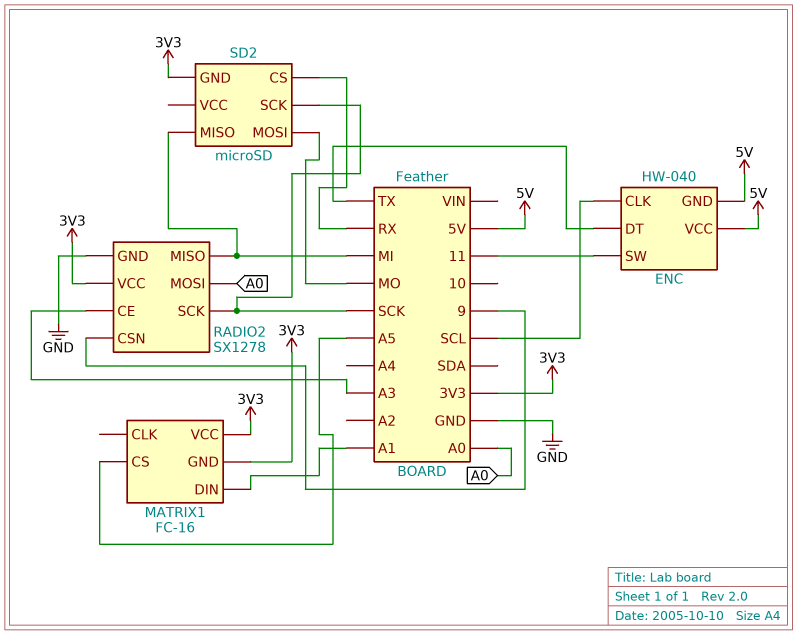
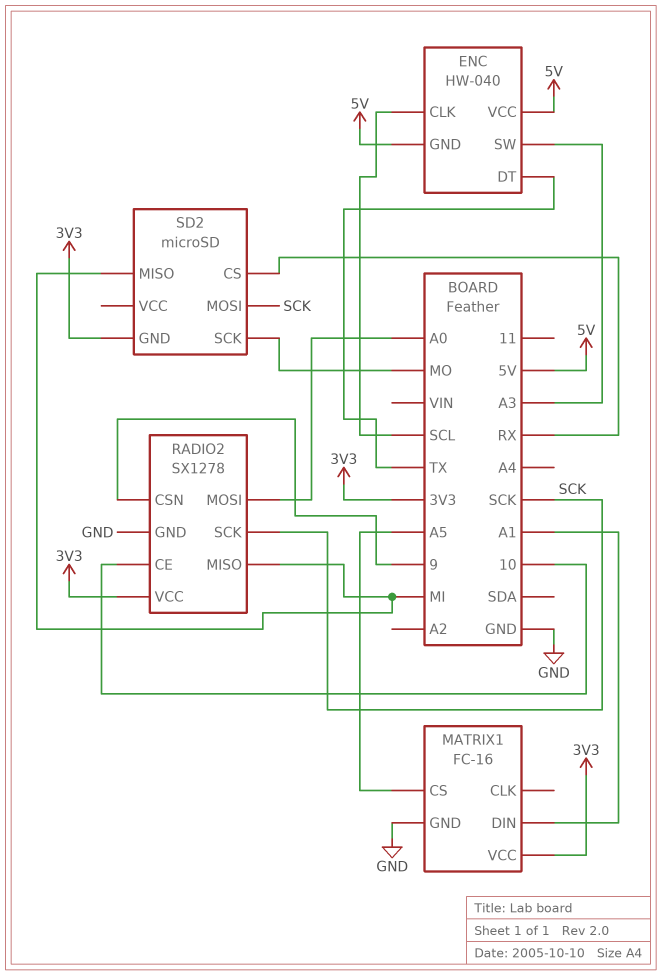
ENC pin SW: 11 -> A3
MATRIX1 pin GND: 3V3 -> GND
RADIO2 pin CE: A3 -> 10
SD2 pin MOSI: MO -> SCK
SD2 pin SCK: SCK -> MO

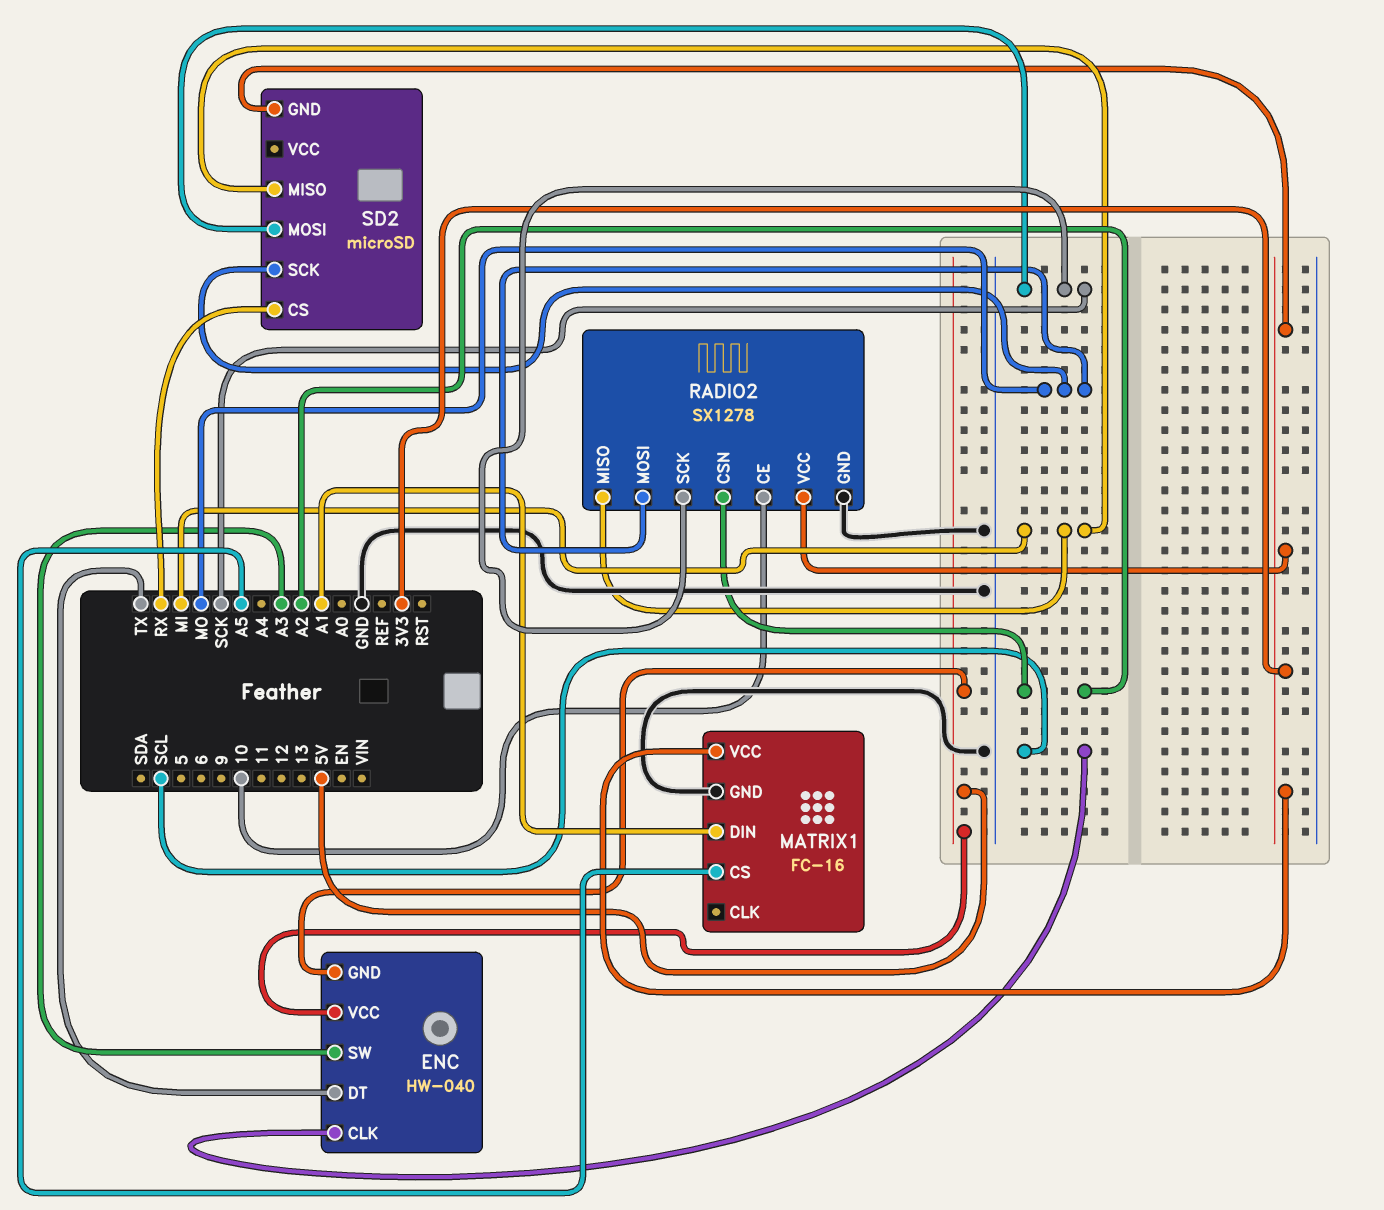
RADIO2 pin CSN: 9 -> A2
RADIO2 pin MOSI: A0 -> MO

